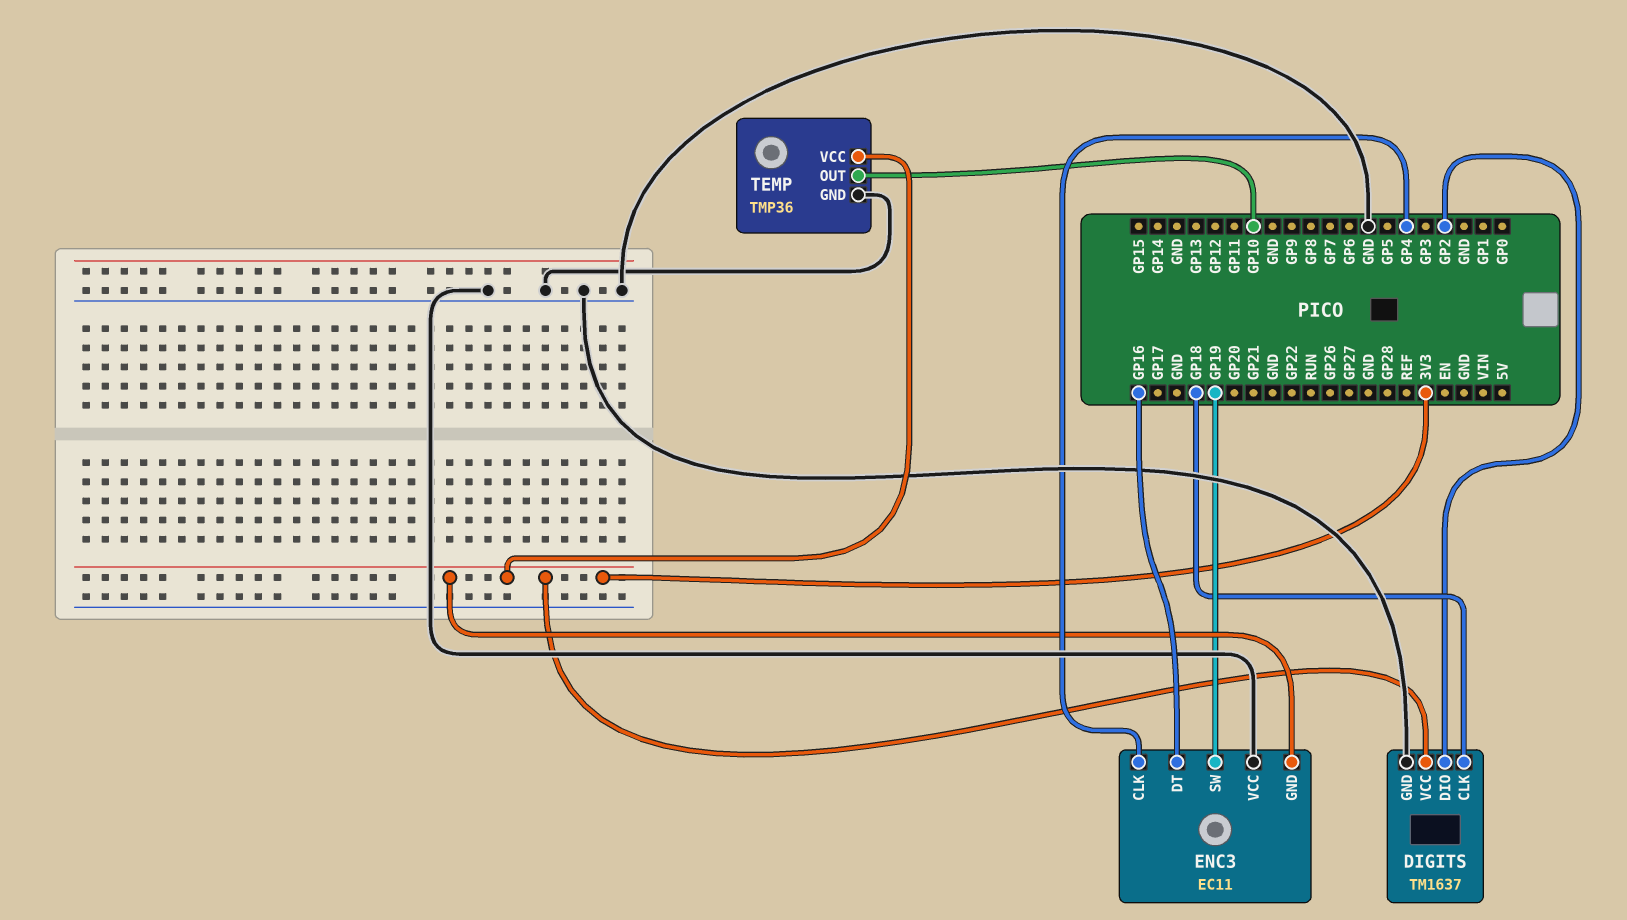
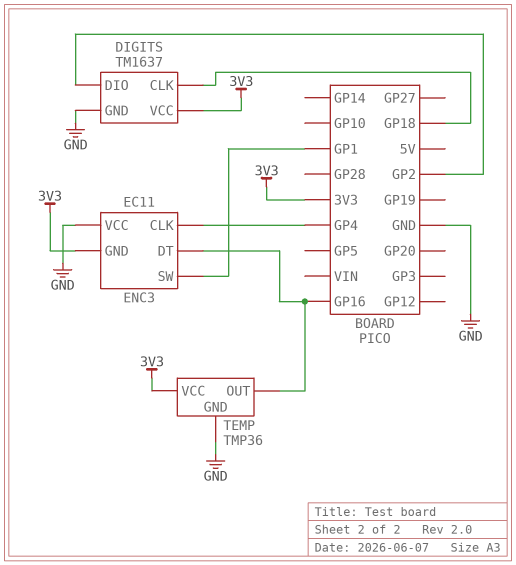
ENC3 pin SW: GP19 -> GP1
TEMP pin OUT: GP10 -> GP16

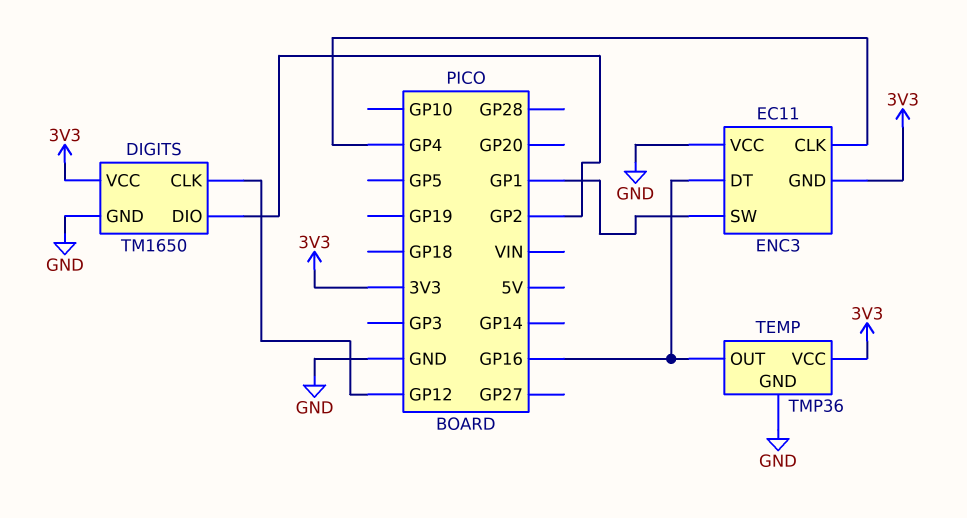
DIGITS: TM1637 -> TM1650
DIGITS pin CLK: GP18 -> GP12

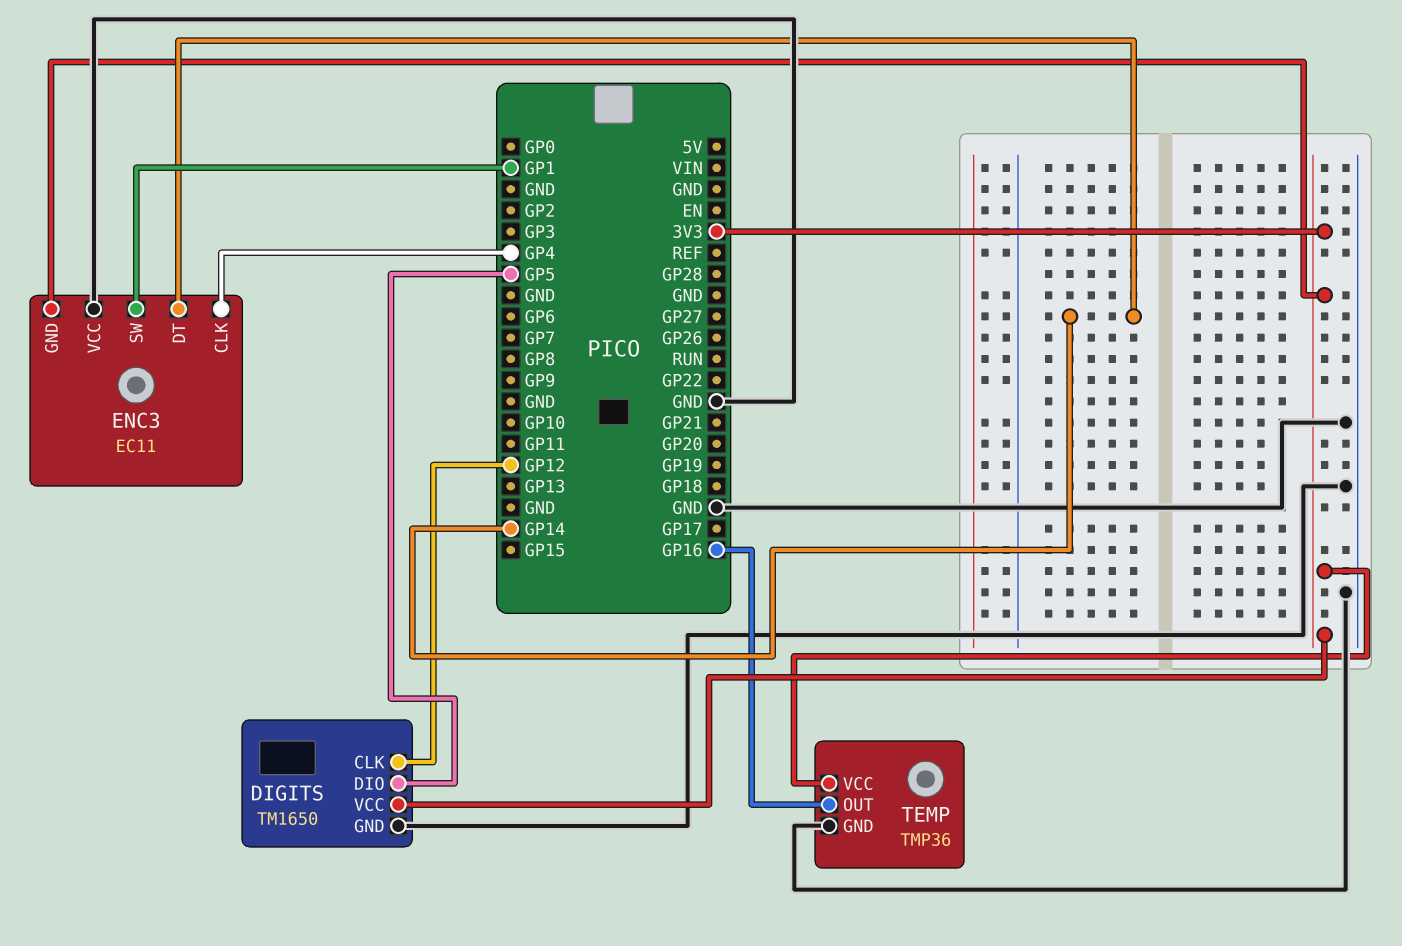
DIGITS pin DIO: GP2 -> GP5
ENC3 pin DT: GP16 -> GP14

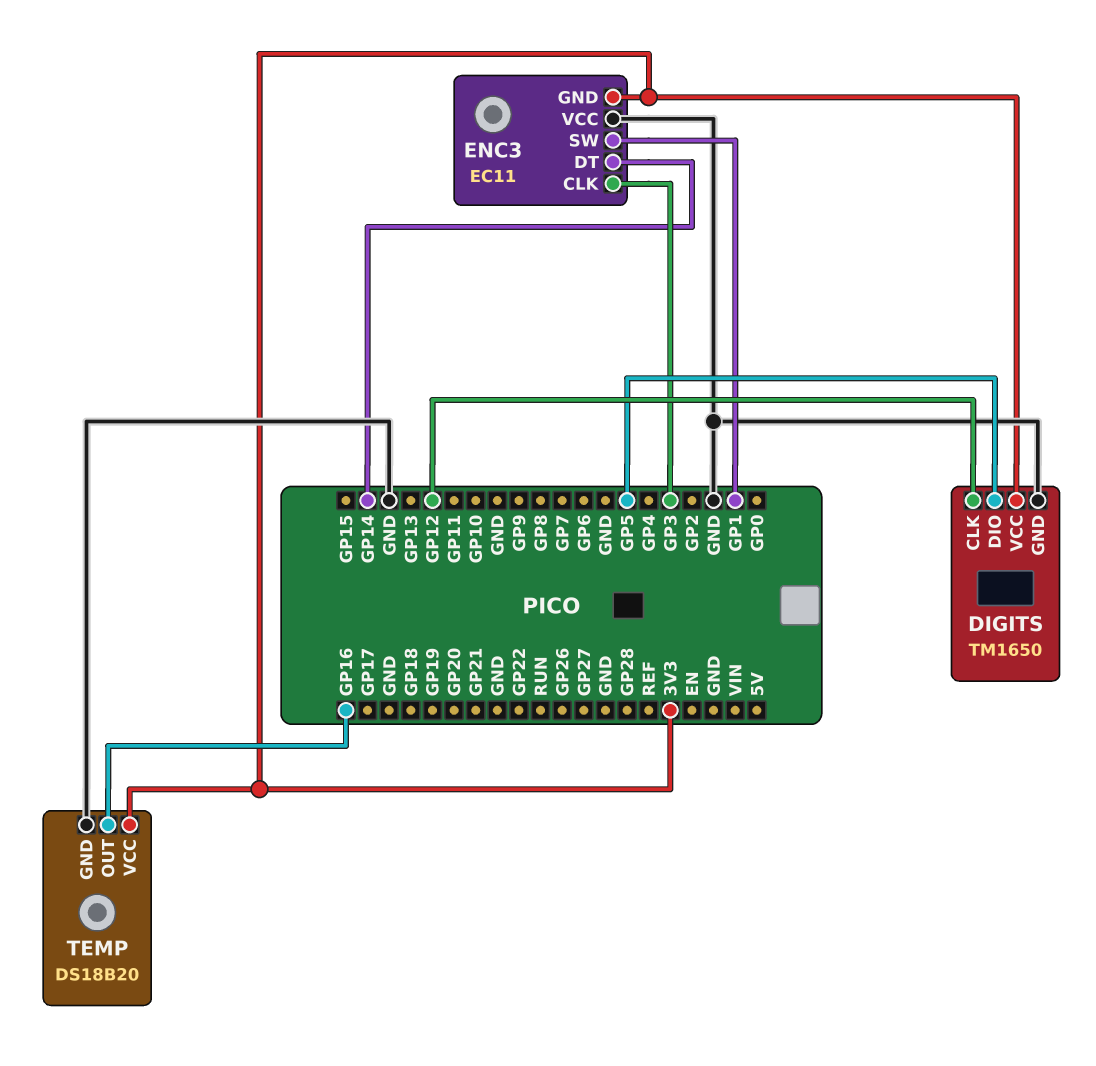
ENC3 pin CLK: GP4 -> GP3
TEMP: TMP36 -> DS18B20

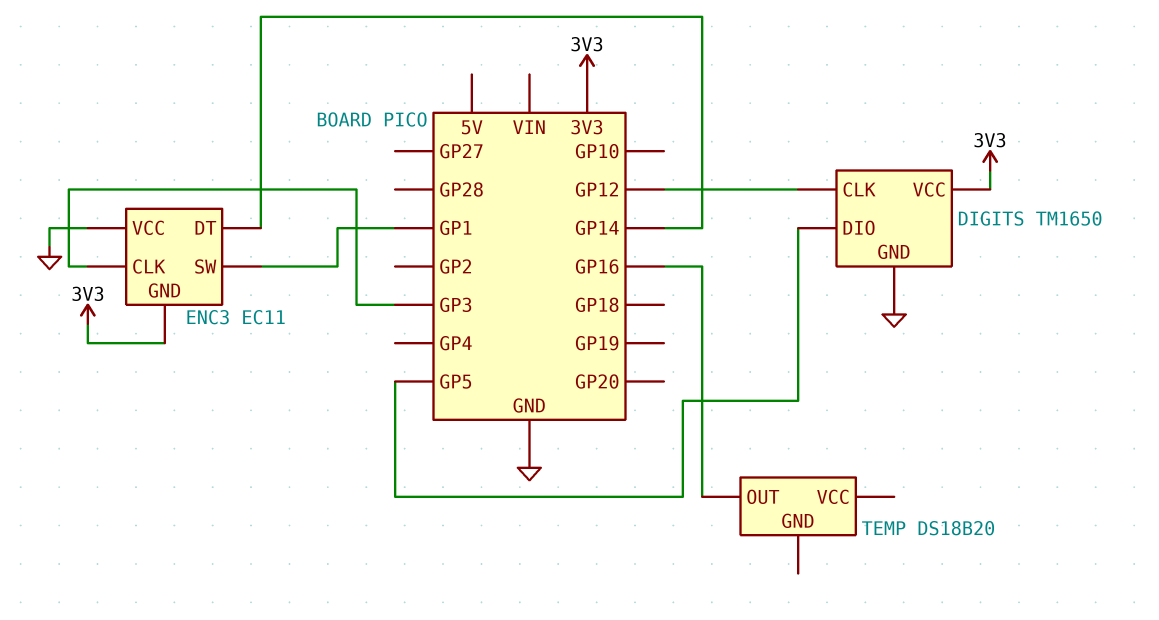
TEMP pin GND: GND -> none
TEMP pin VCC: 3V3 -> none

